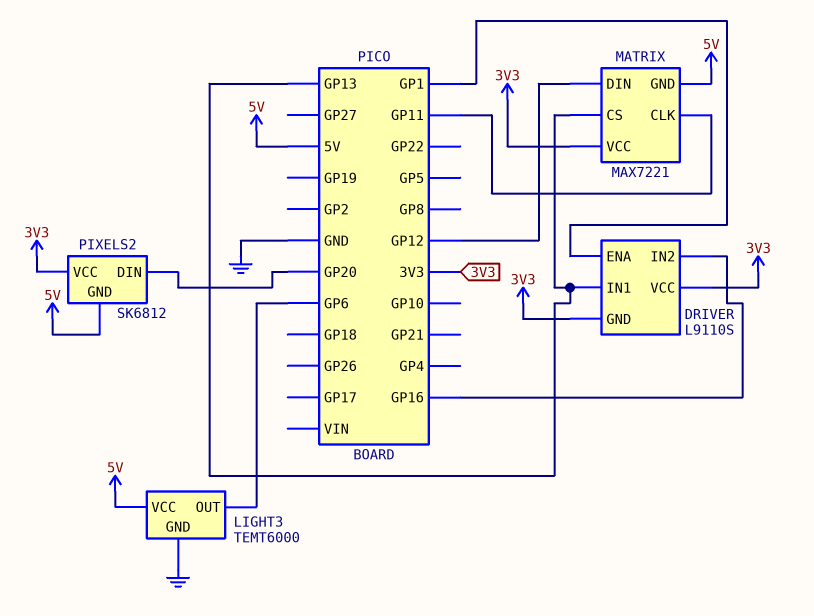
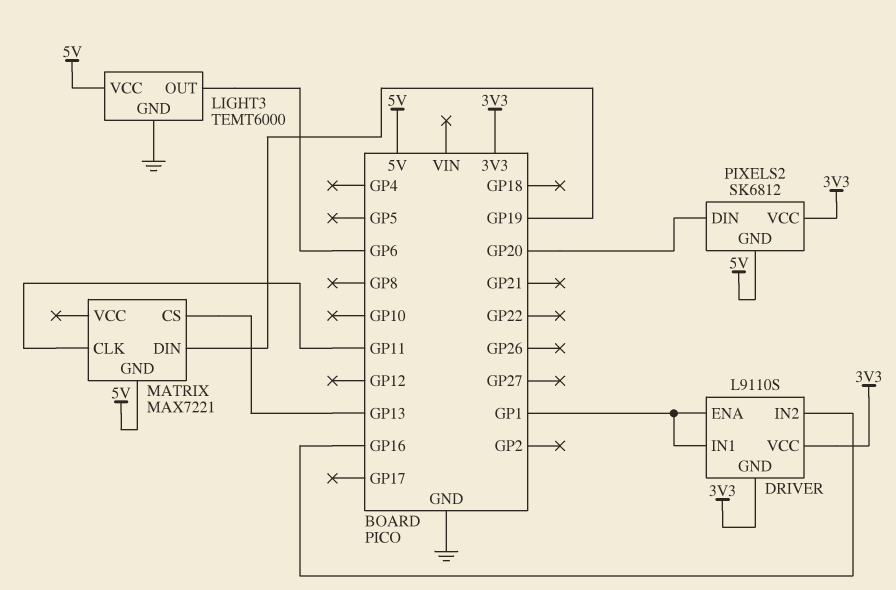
DRIVER pin IN1: GP13 -> GP1
MATRIX pin DIN: GP12 -> GP19
MATRIX pin VCC: 3V3 -> none

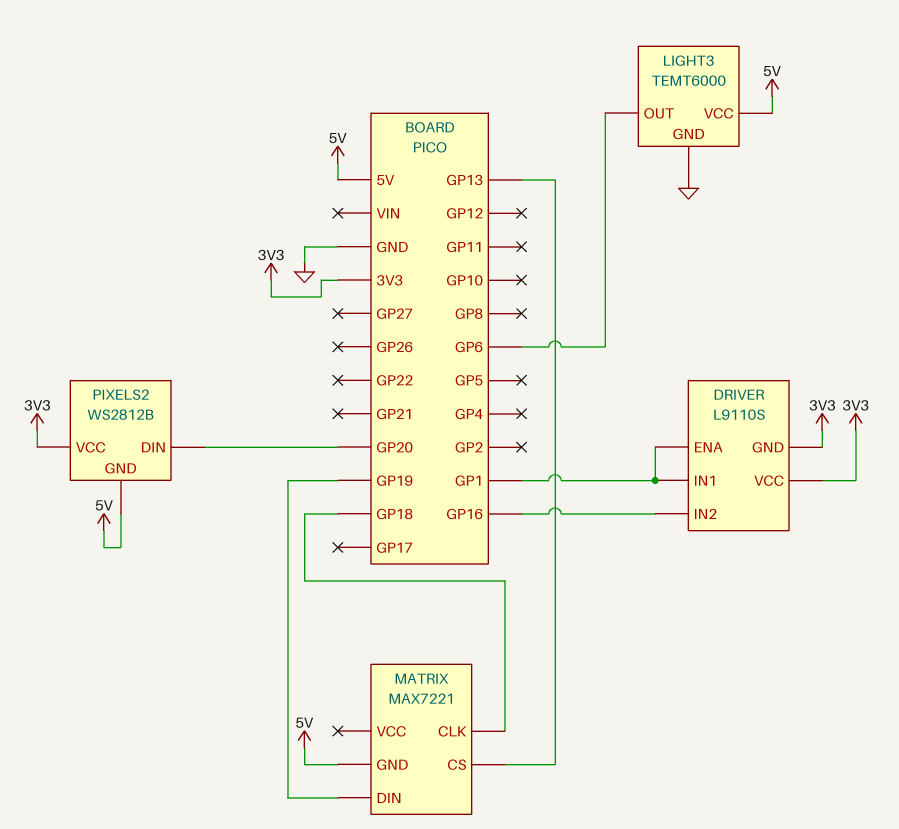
MATRIX pin CLK: GP11 -> GP18
PIXELS2: SK6812 -> WS2812B

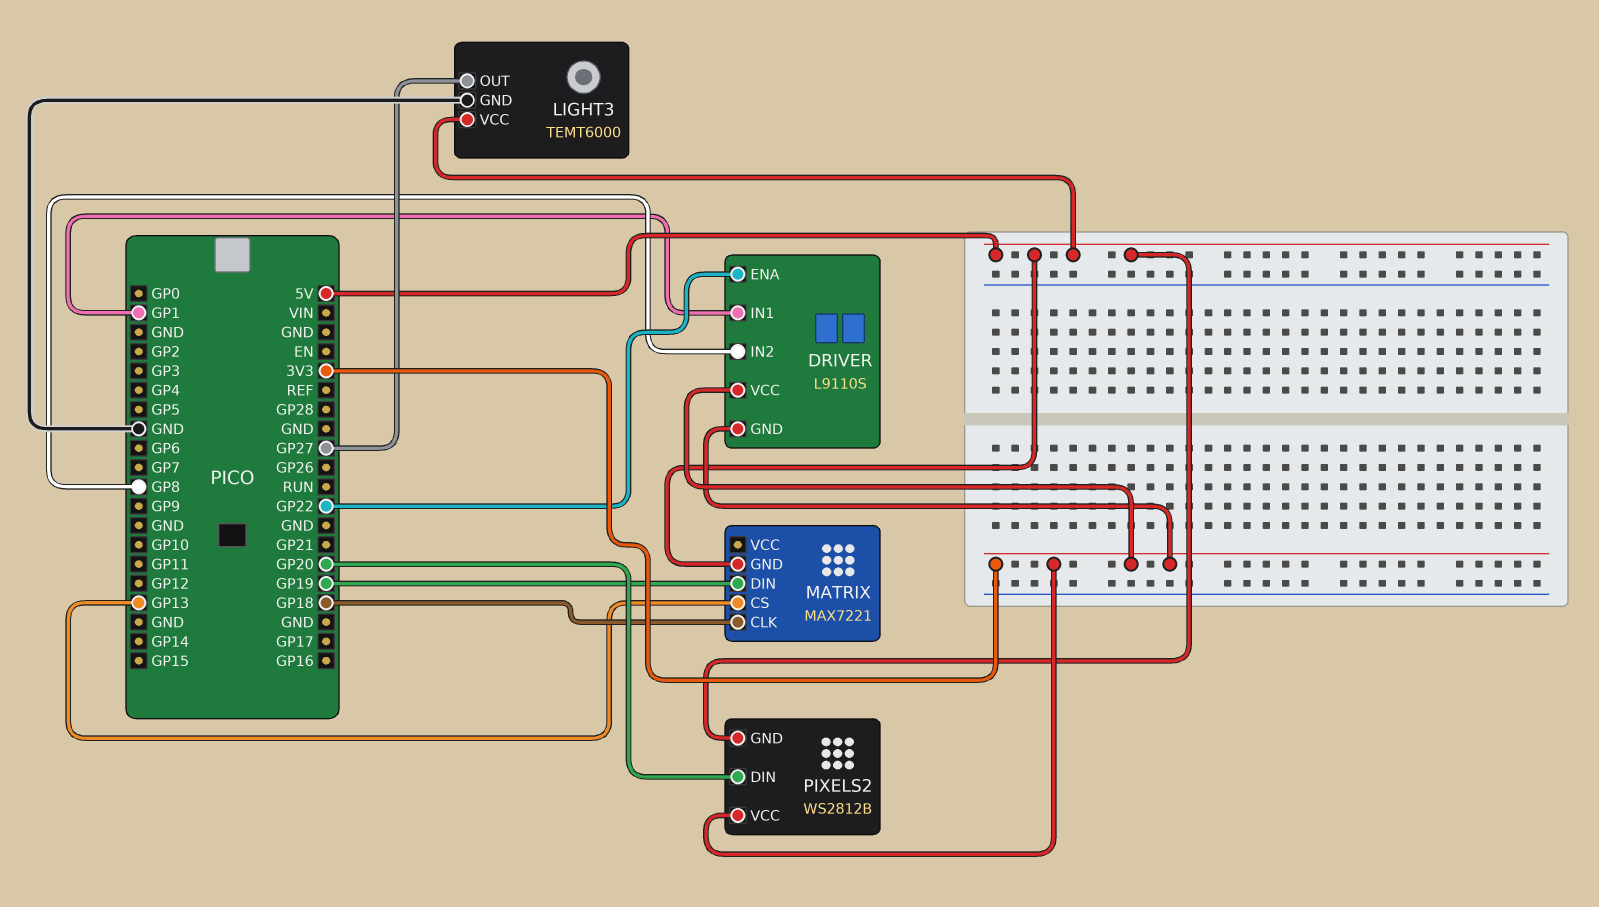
DRIVER pin ENA: GP1 -> GP22
DRIVER pin IN2: GP16 -> GP8
LIGHT3 pin OUT: GP6 -> GP27

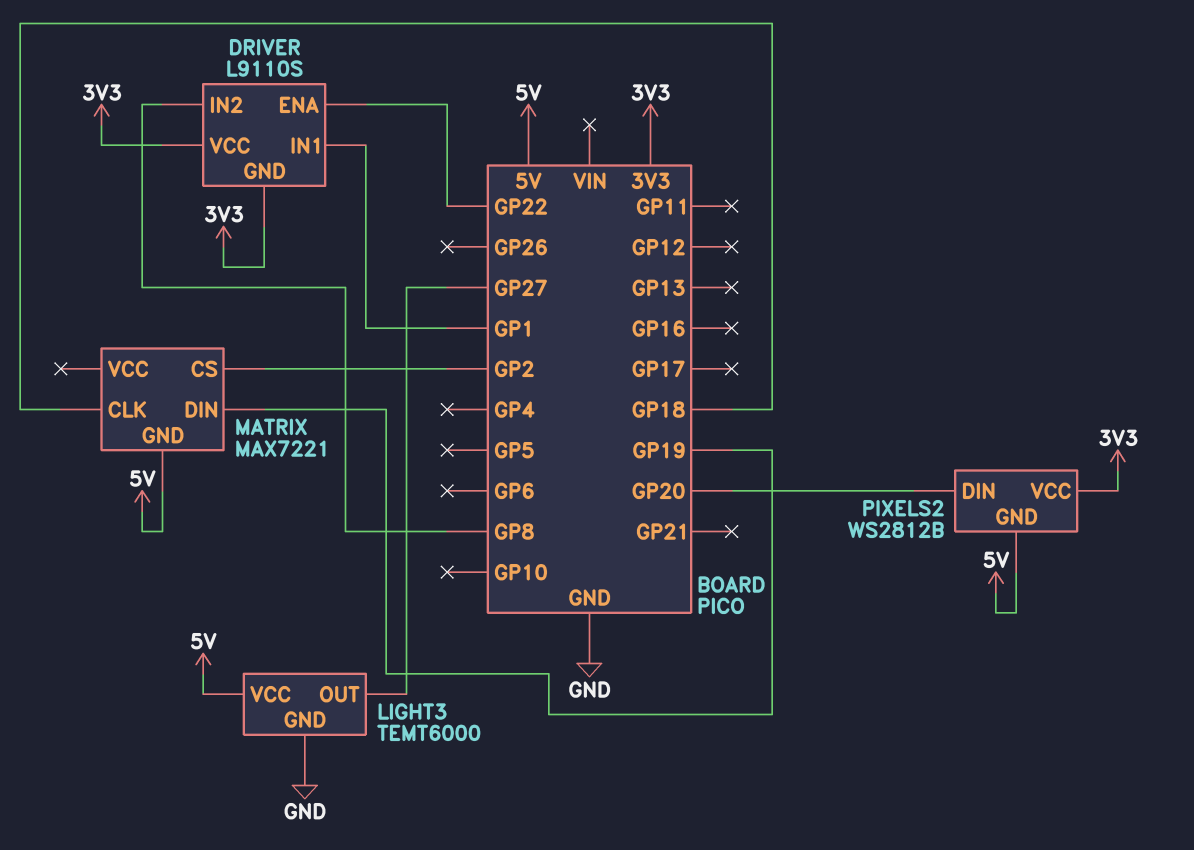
MATRIX pin CS: GP13 -> GP2

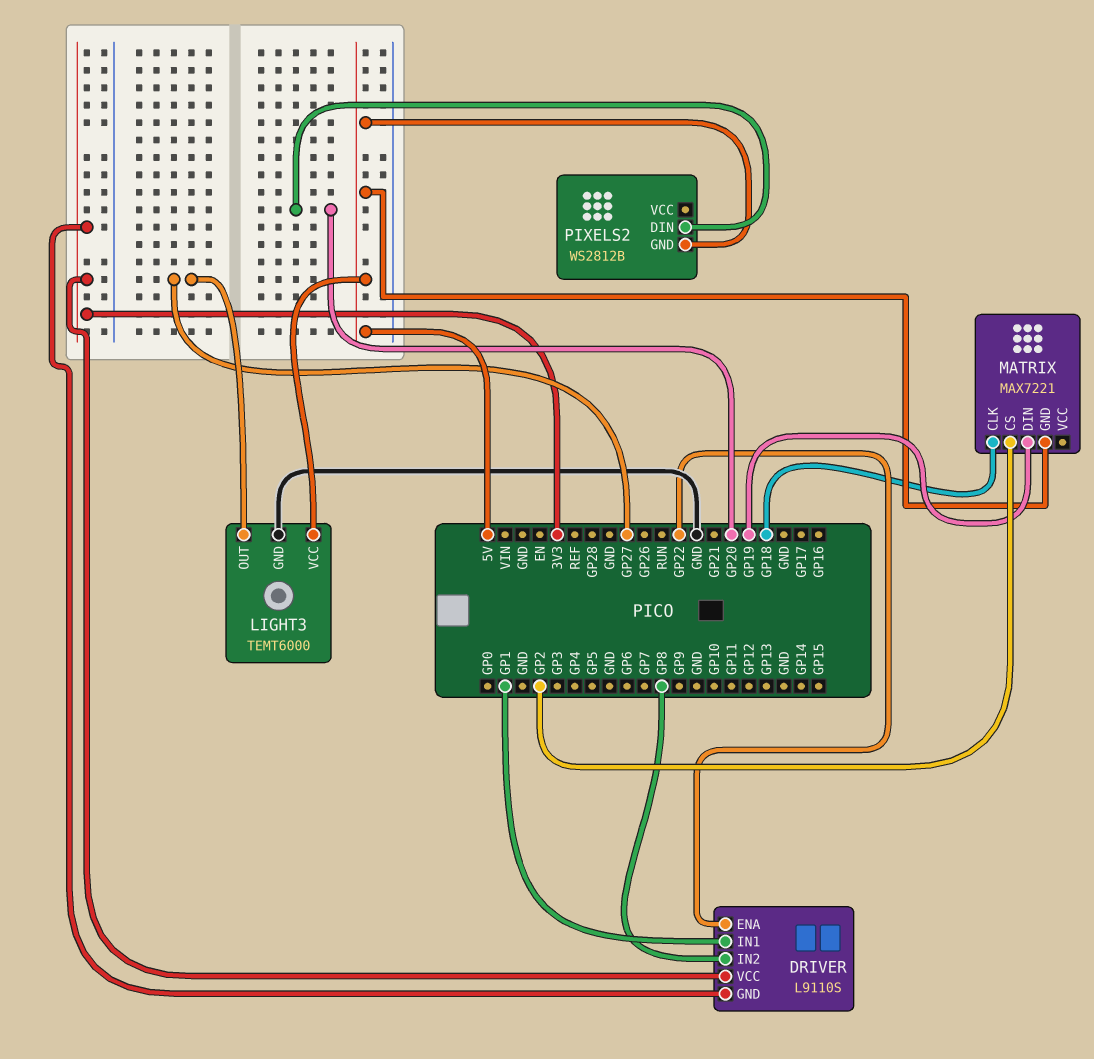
PIXELS2 pin VCC: 3V3 -> none

